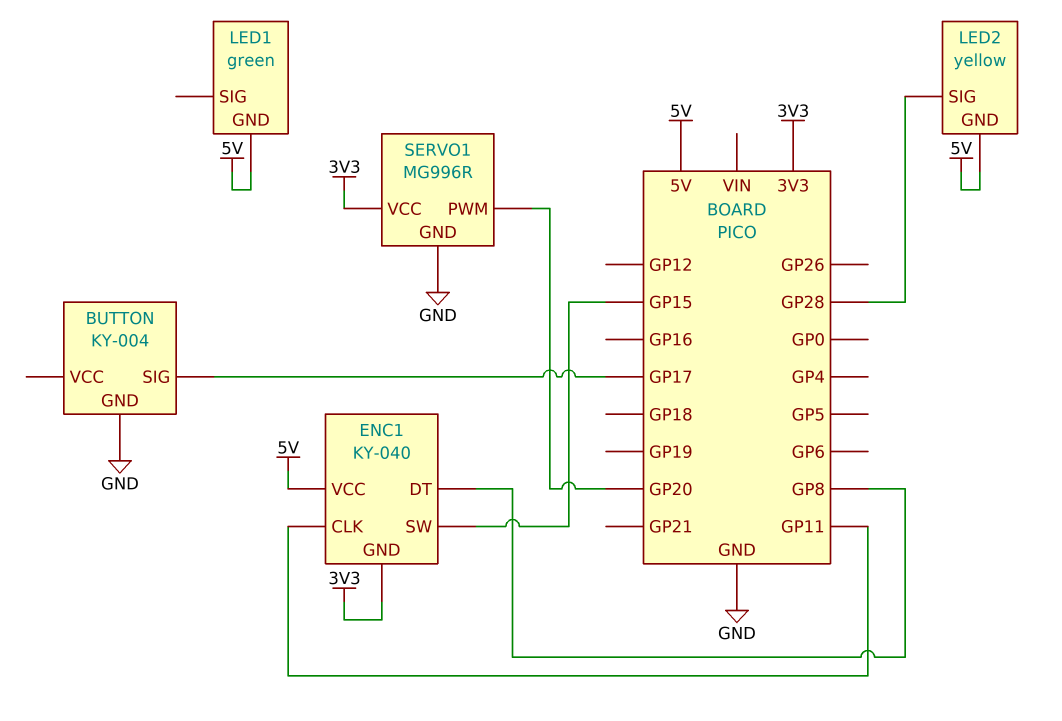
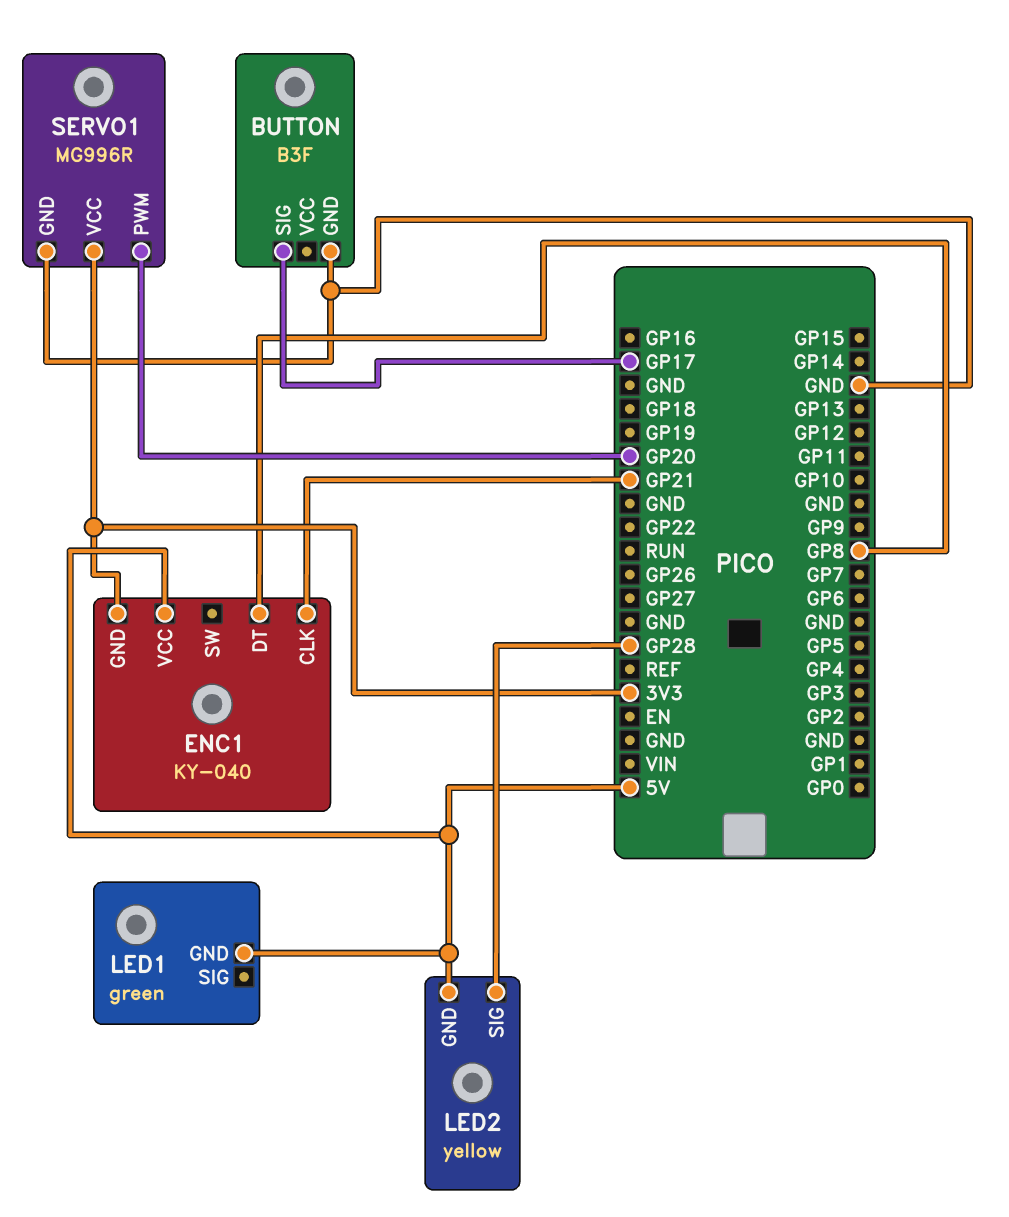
BUTTON: KY-004 -> B3F
ENC1 pin CLK: GP11 -> GP21
ENC1 pin SW: GP15 -> none

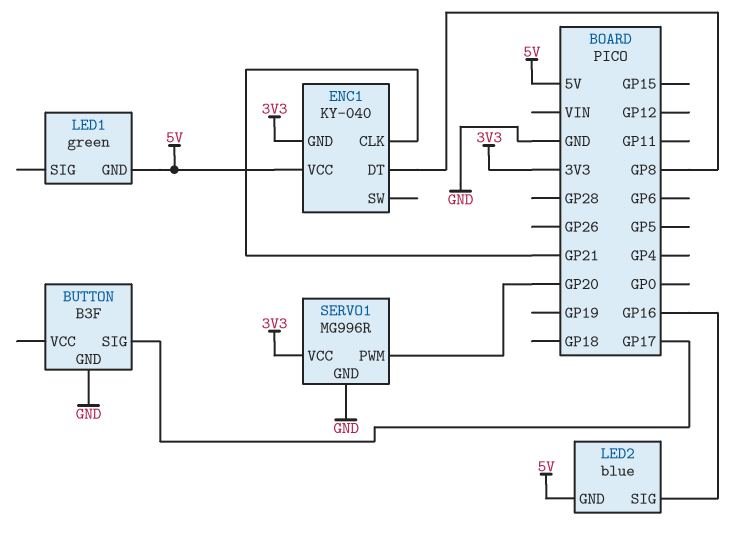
LED2: yellow -> blue
LED2 pin SIG: GP28 -> GP16

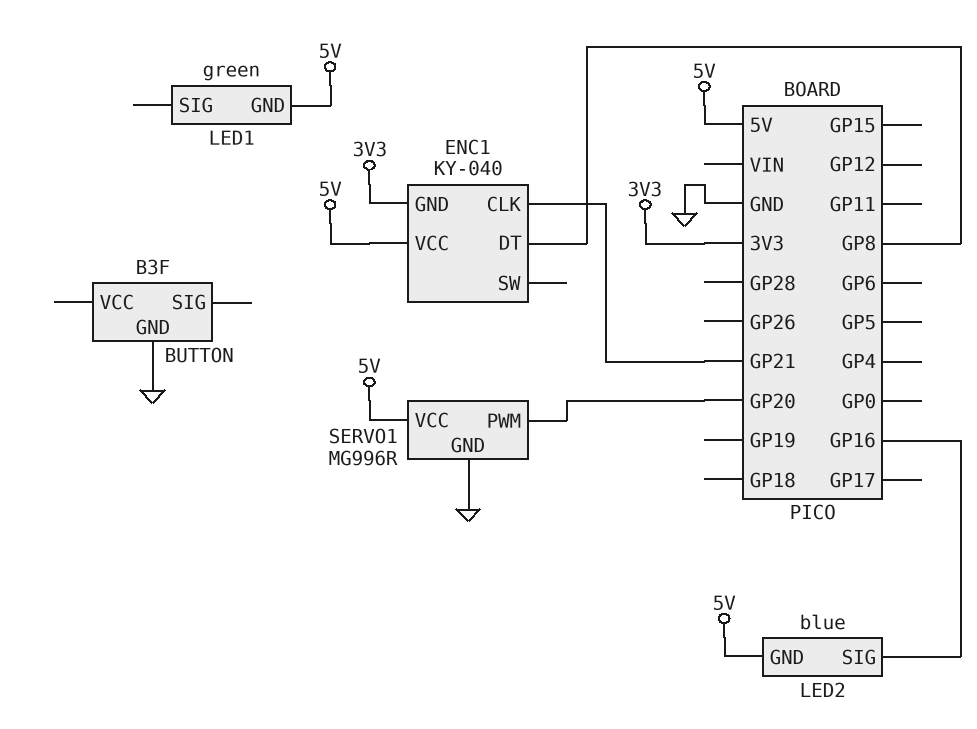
BUTTON pin SIG: GP17 -> none
SERVO1 pin VCC: 3V3 -> 5V

